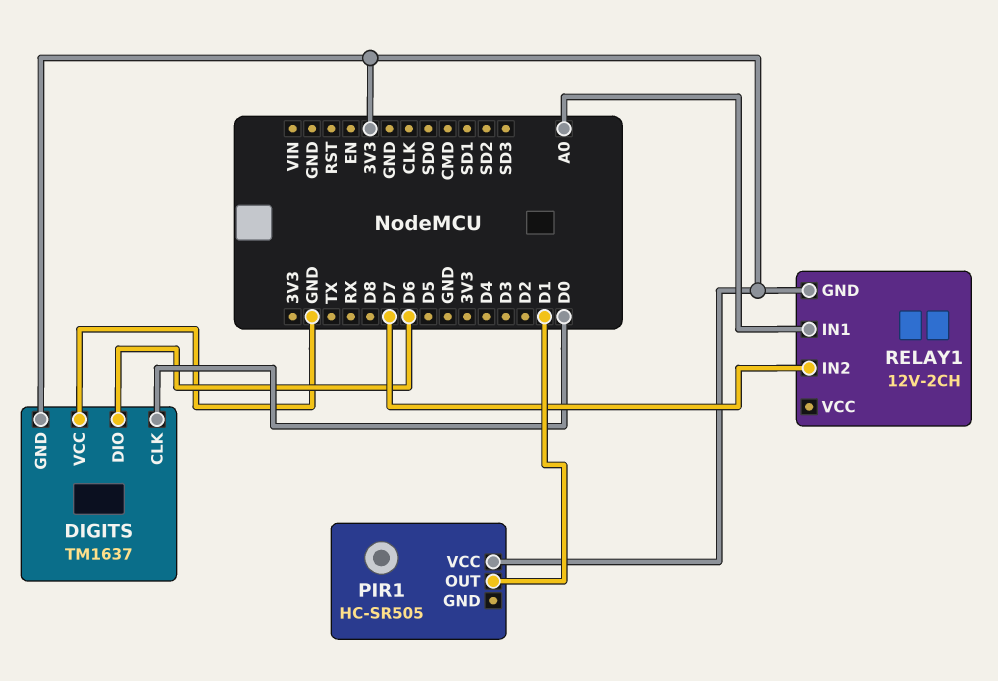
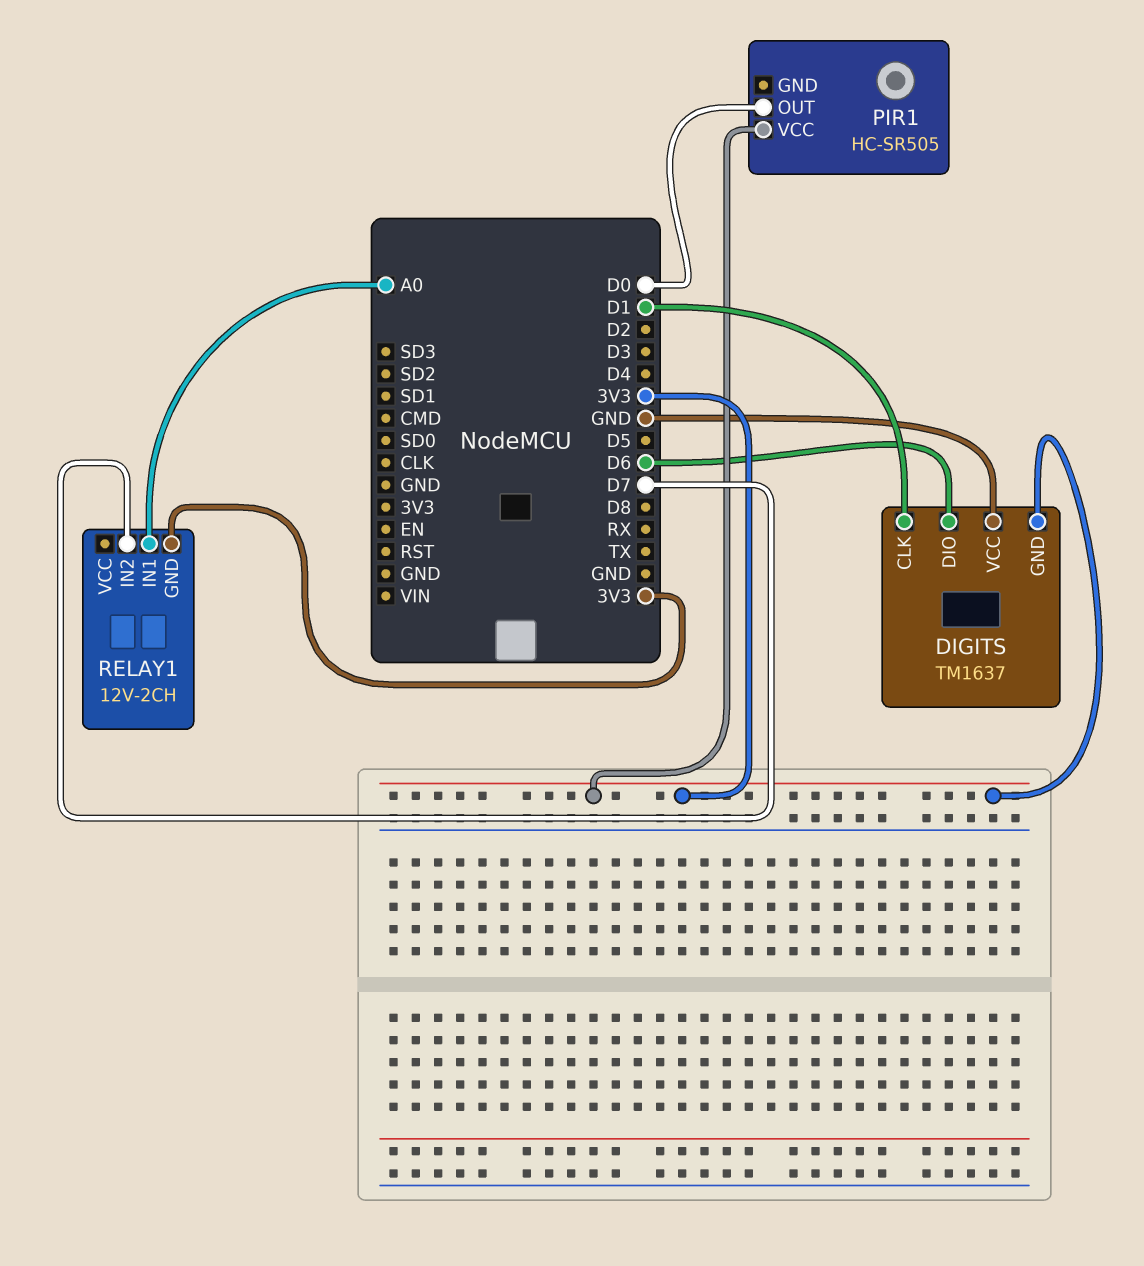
DIGITS pin CLK: D0 -> D1
PIR1 pin OUT: D1 -> D0

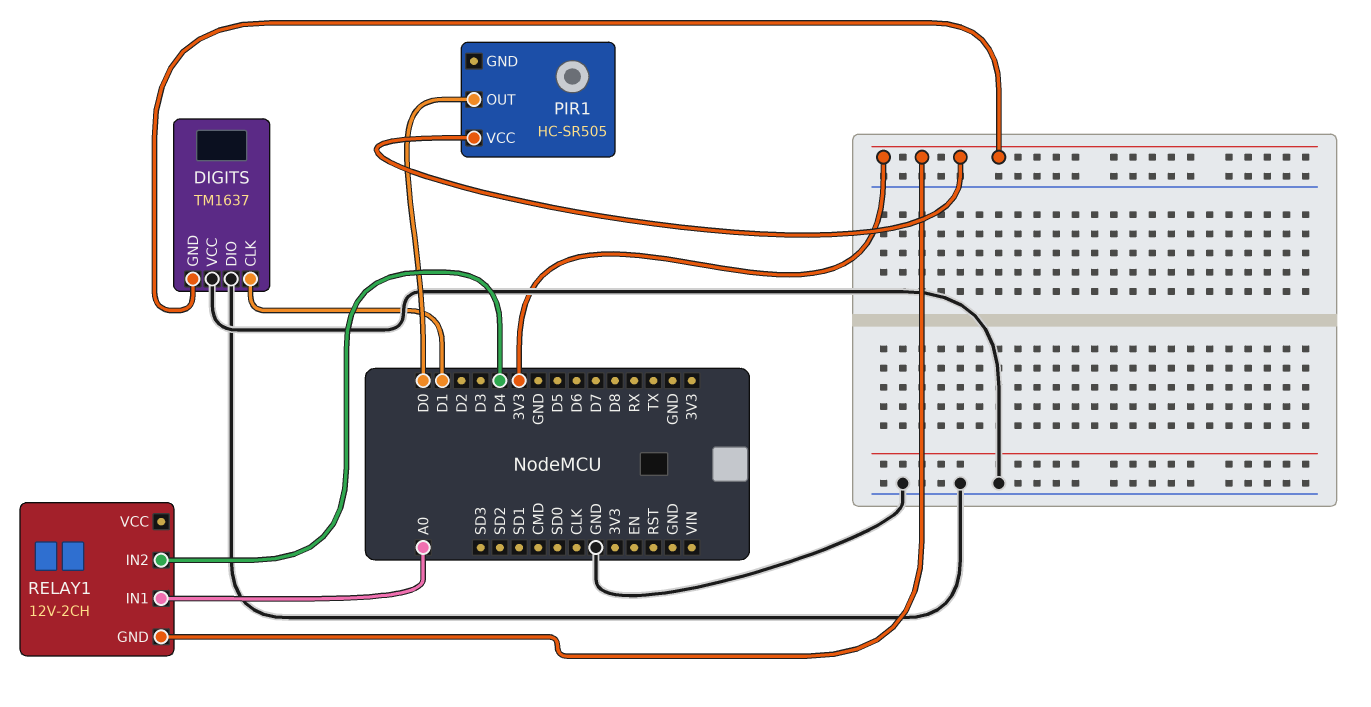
DIGITS pin DIO: D6 -> GND
RELAY1 pin IN2: D7 -> D4

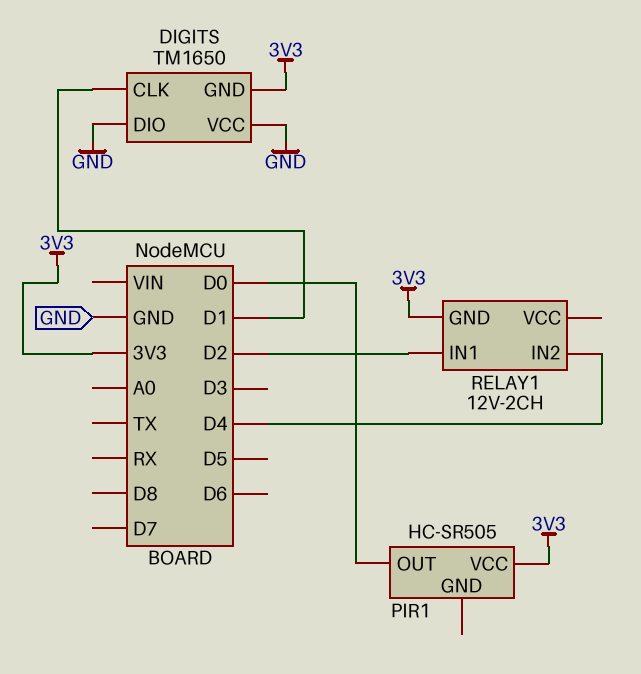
DIGITS: TM1637 -> TM1650
RELAY1 pin IN1: A0 -> D2

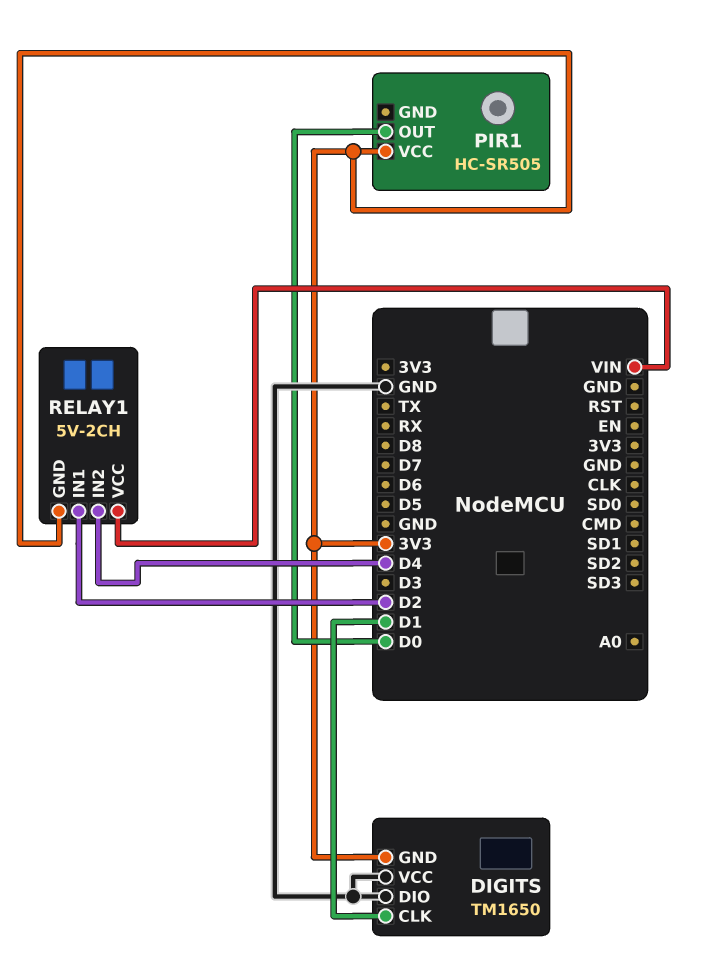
RELAY1: 12V-2CH -> 5V-2CH
RELAY1 pin VCC: none -> VIN

